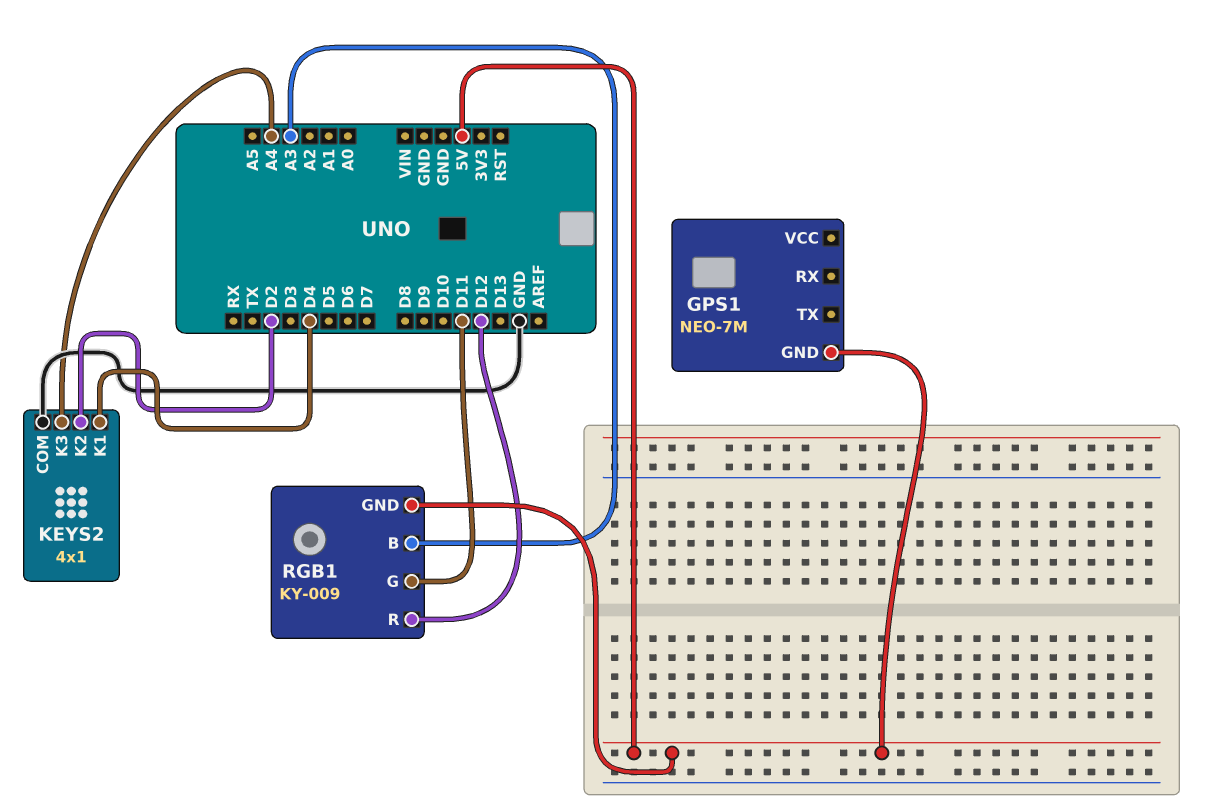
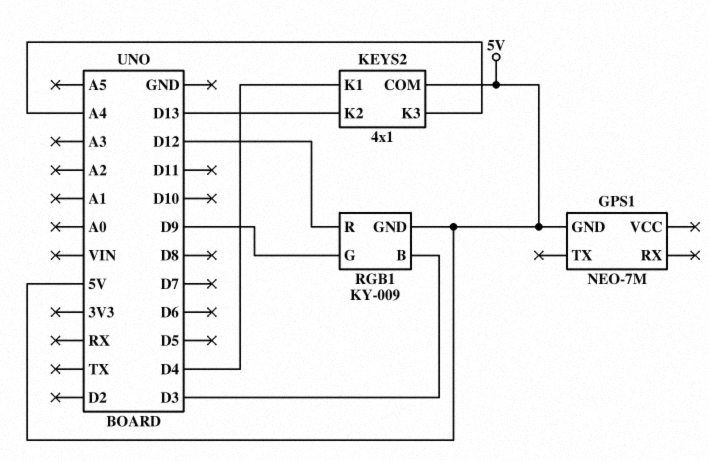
KEYS2 pin COM: GND -> 5V
KEYS2 pin K2: D2 -> D13
RGB1 pin B: A3 -> D3
RGB1 pin G: D11 -> D9

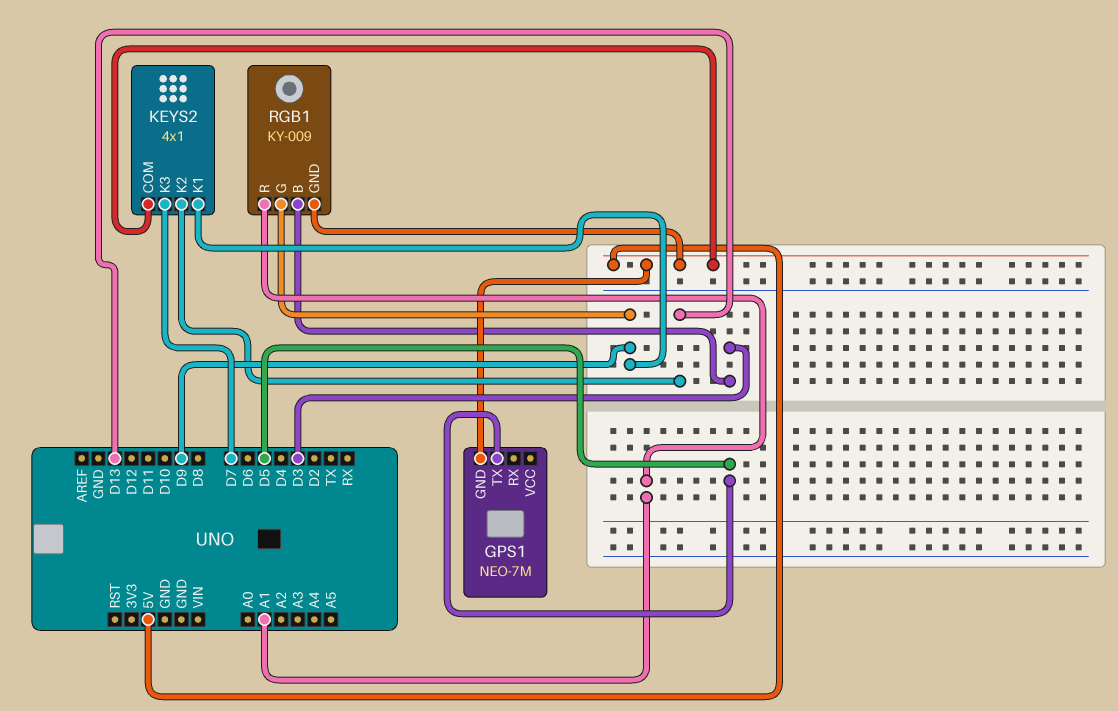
GPS1 pin TX: none -> D5
KEYS2 pin K1: D4 -> D9
KEYS2 pin K3: A4 -> D7
RGB1 pin R: D12 -> A1

